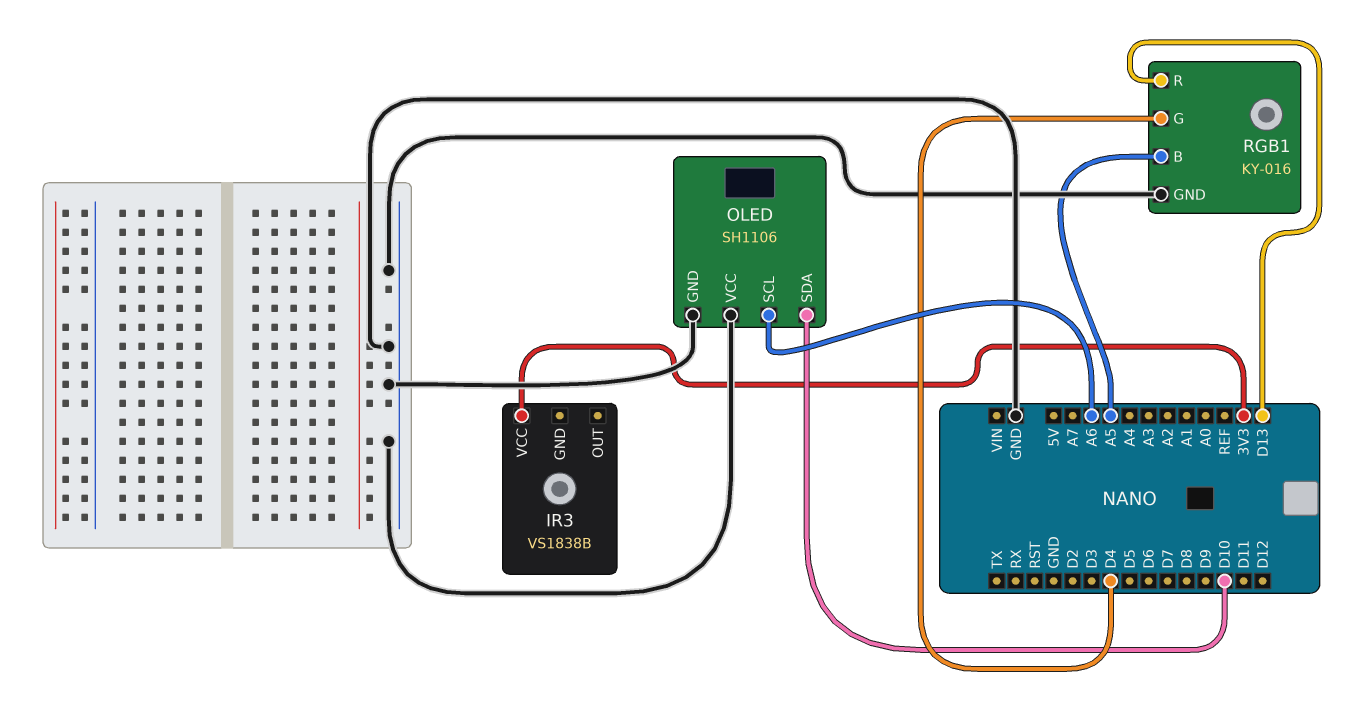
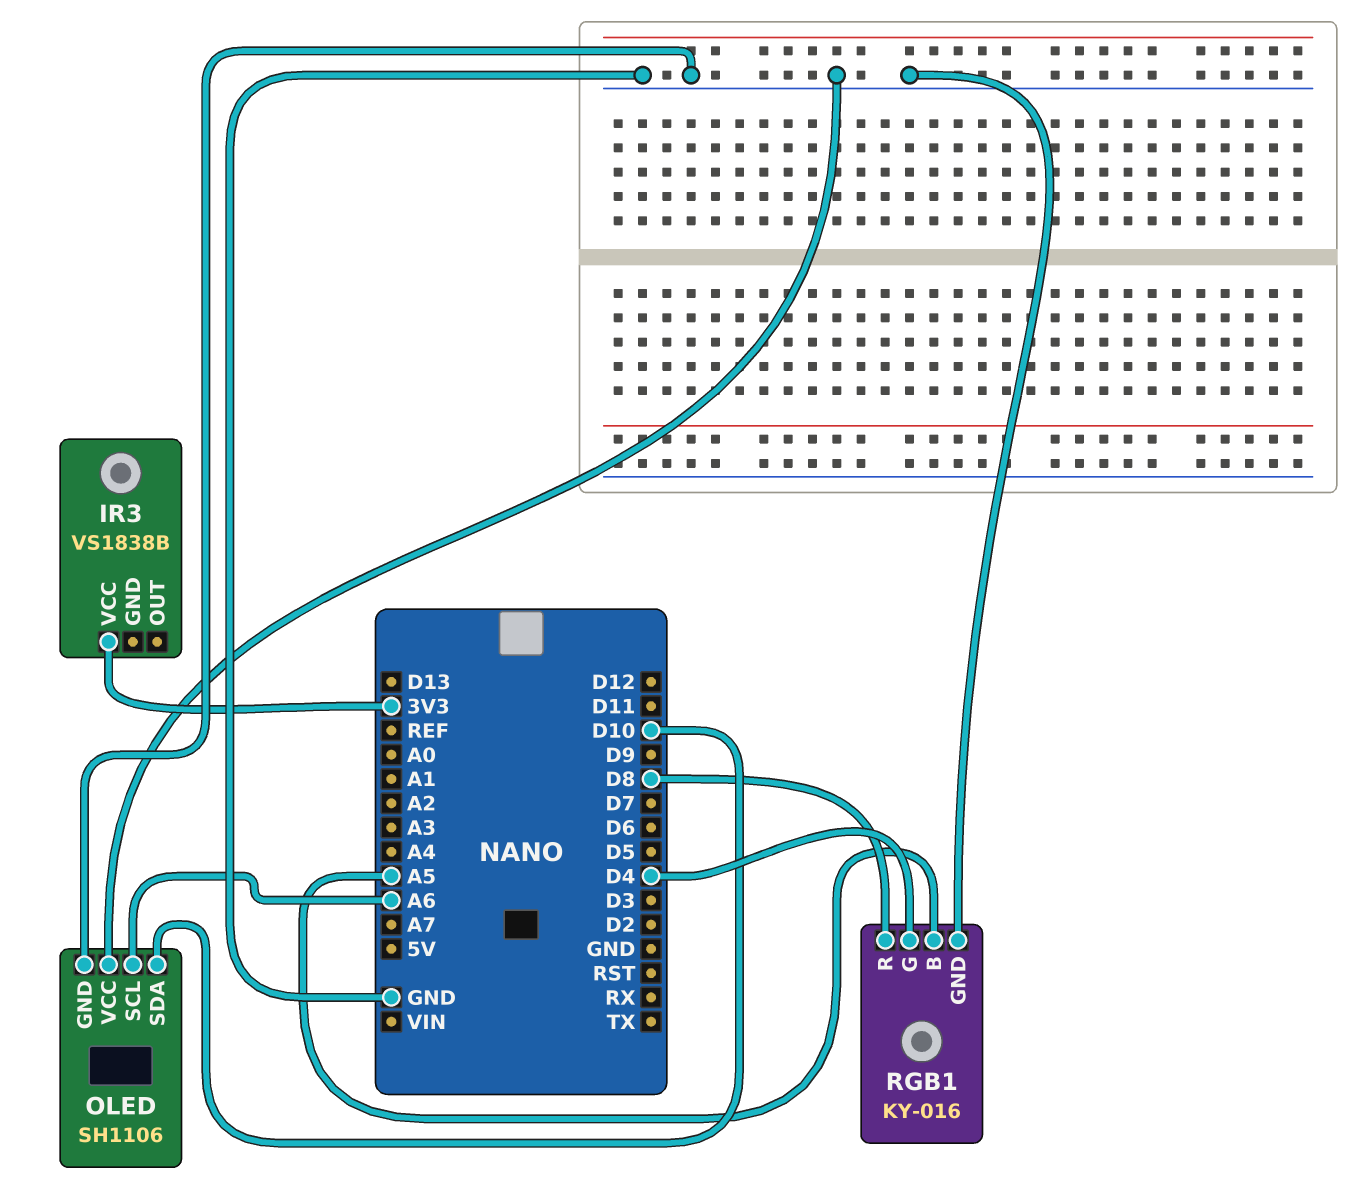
RGB1 pin R: D13 -> D8

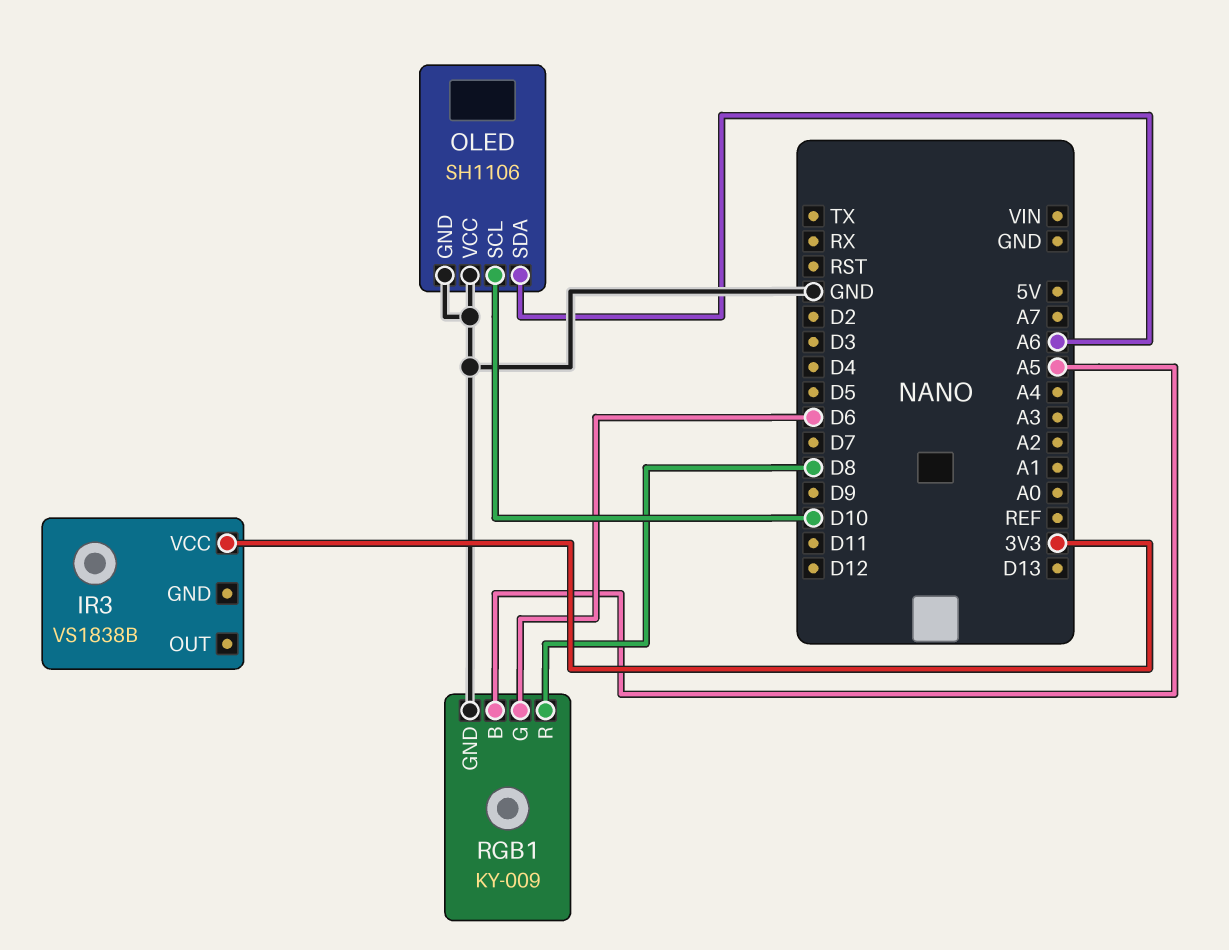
OLED pin SCL: A6 -> D10
OLED pin SDA: D10 -> A6
RGB1: KY-016 -> KY-009
RGB1 pin G: D4 -> D6

